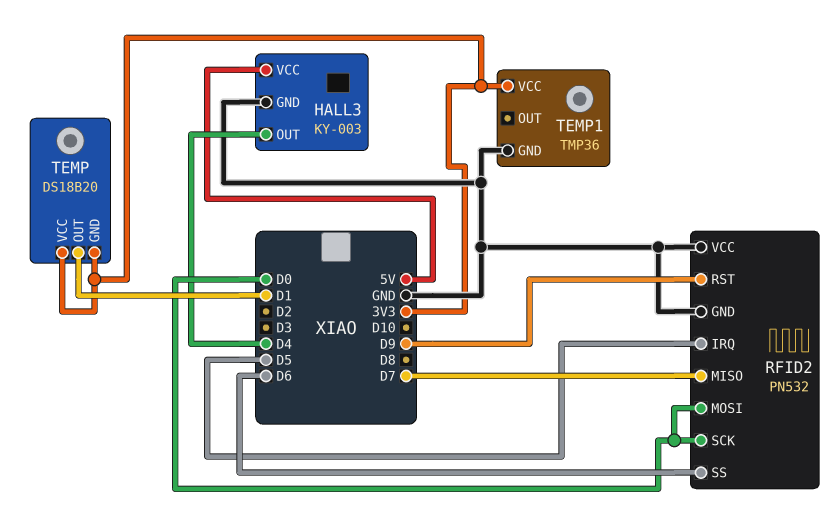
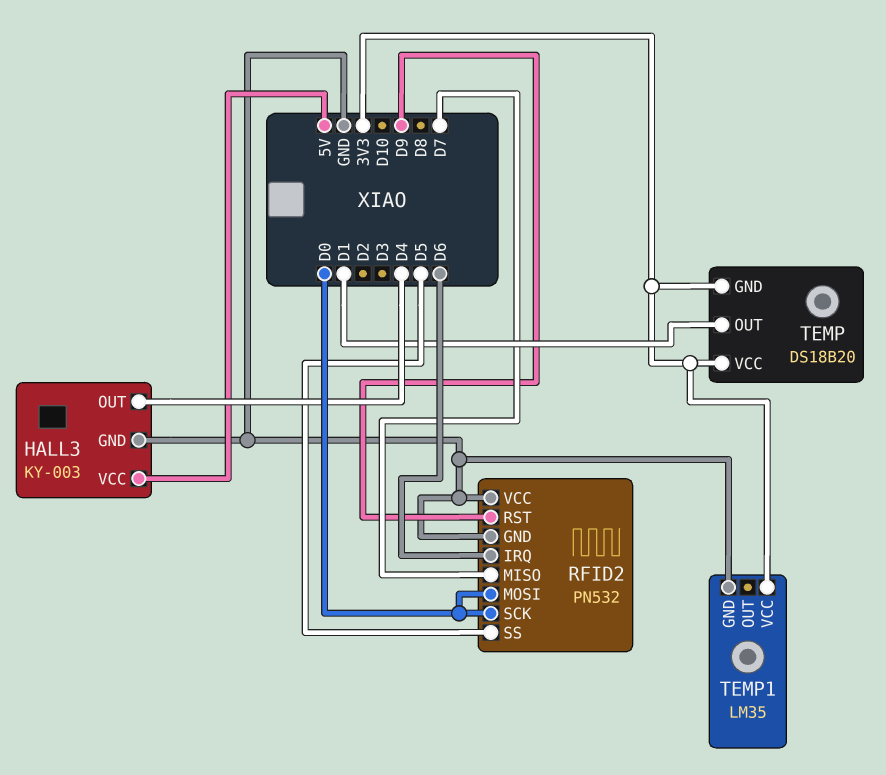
RFID2 pin IRQ: D5 -> D6
RFID2 pin SS: D6 -> D5
TEMP1: TMP36 -> LM35

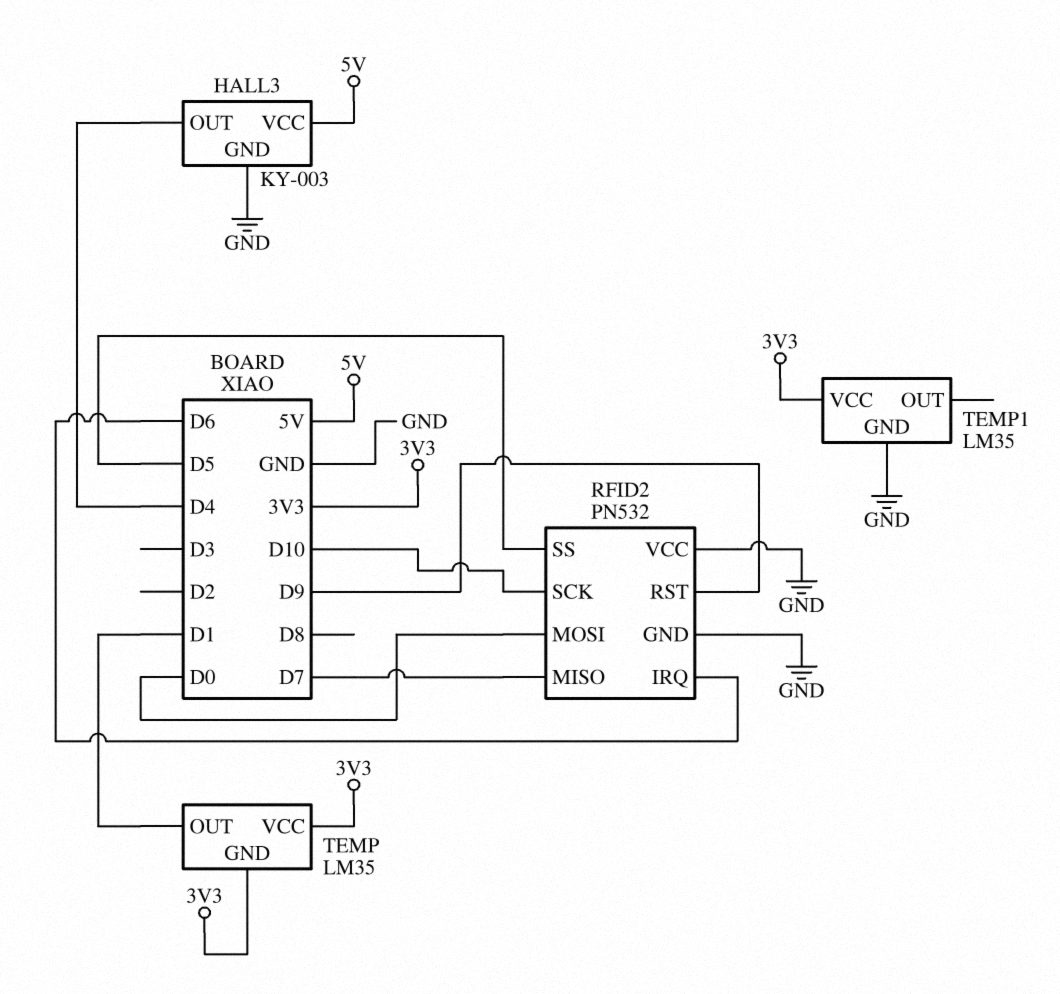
RFID2 pin SCK: D0 -> D10
TEMP: DS18B20 -> LM35

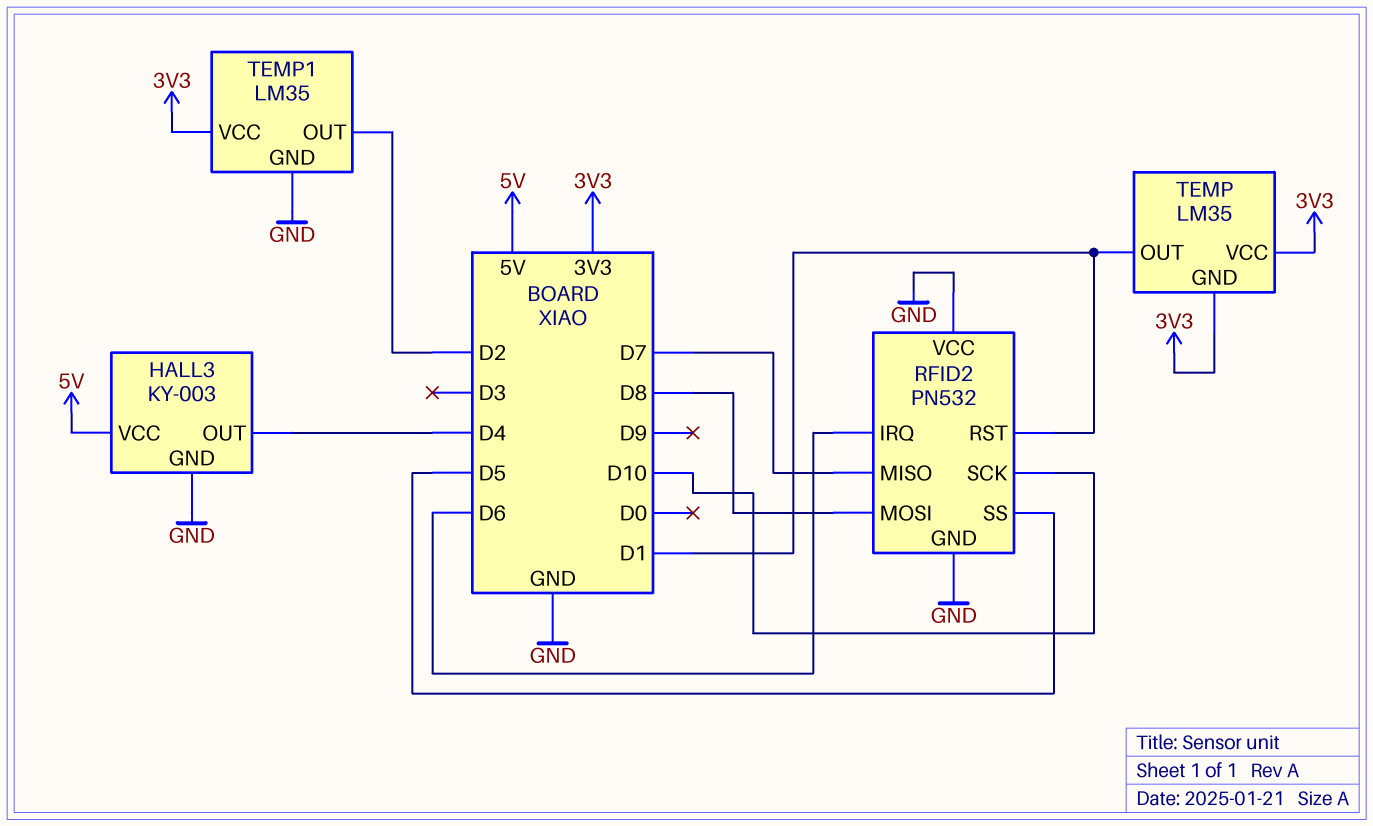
RFID2 pin MOSI: D0 -> D8
RFID2 pin RST: D9 -> D1
TEMP1 pin OUT: none -> D2

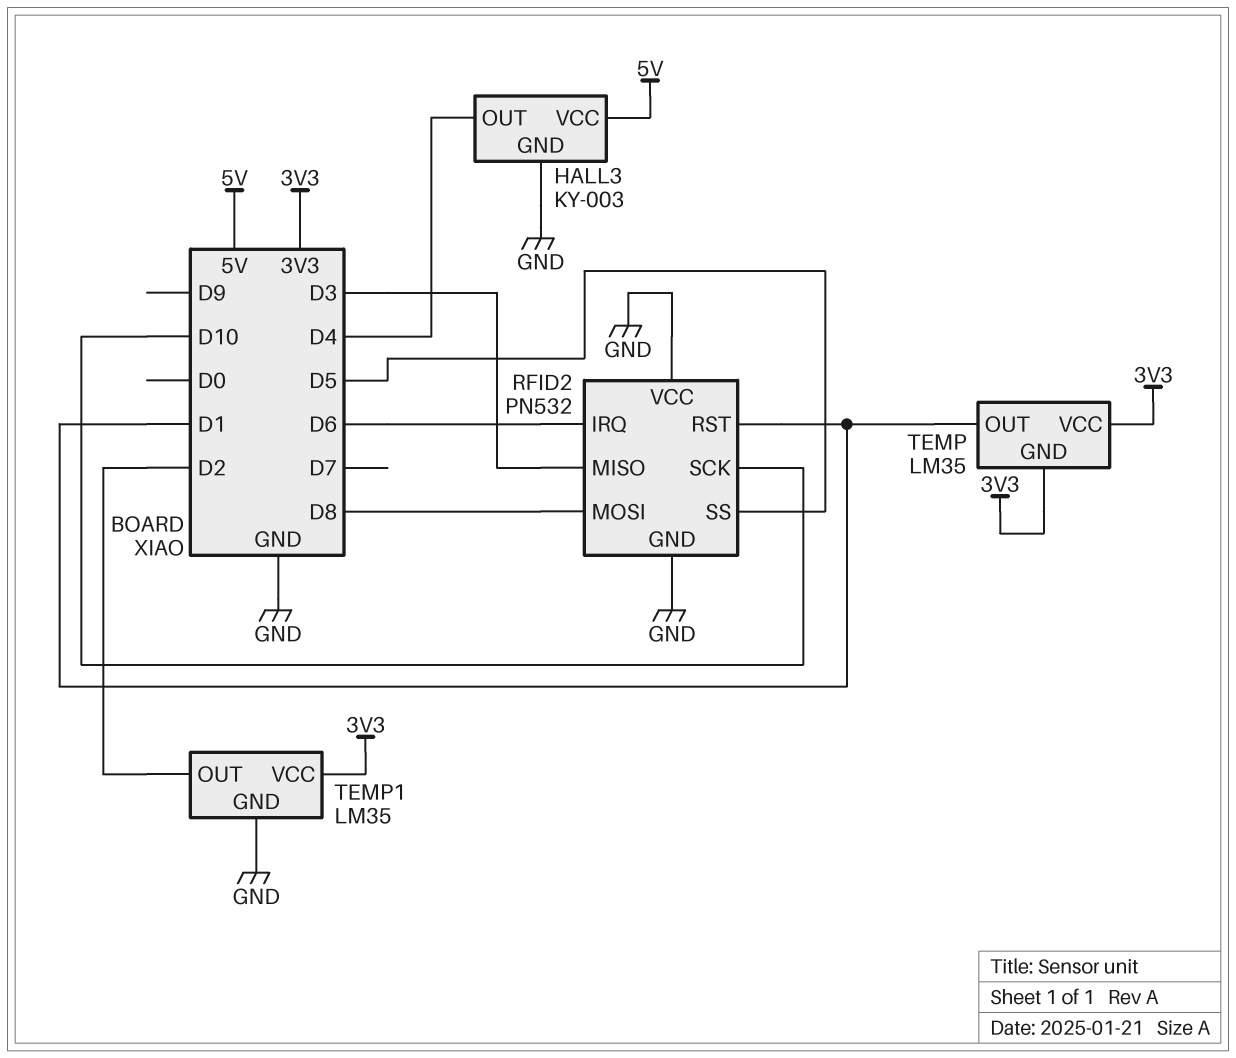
RFID2 pin MISO: D7 -> D3

